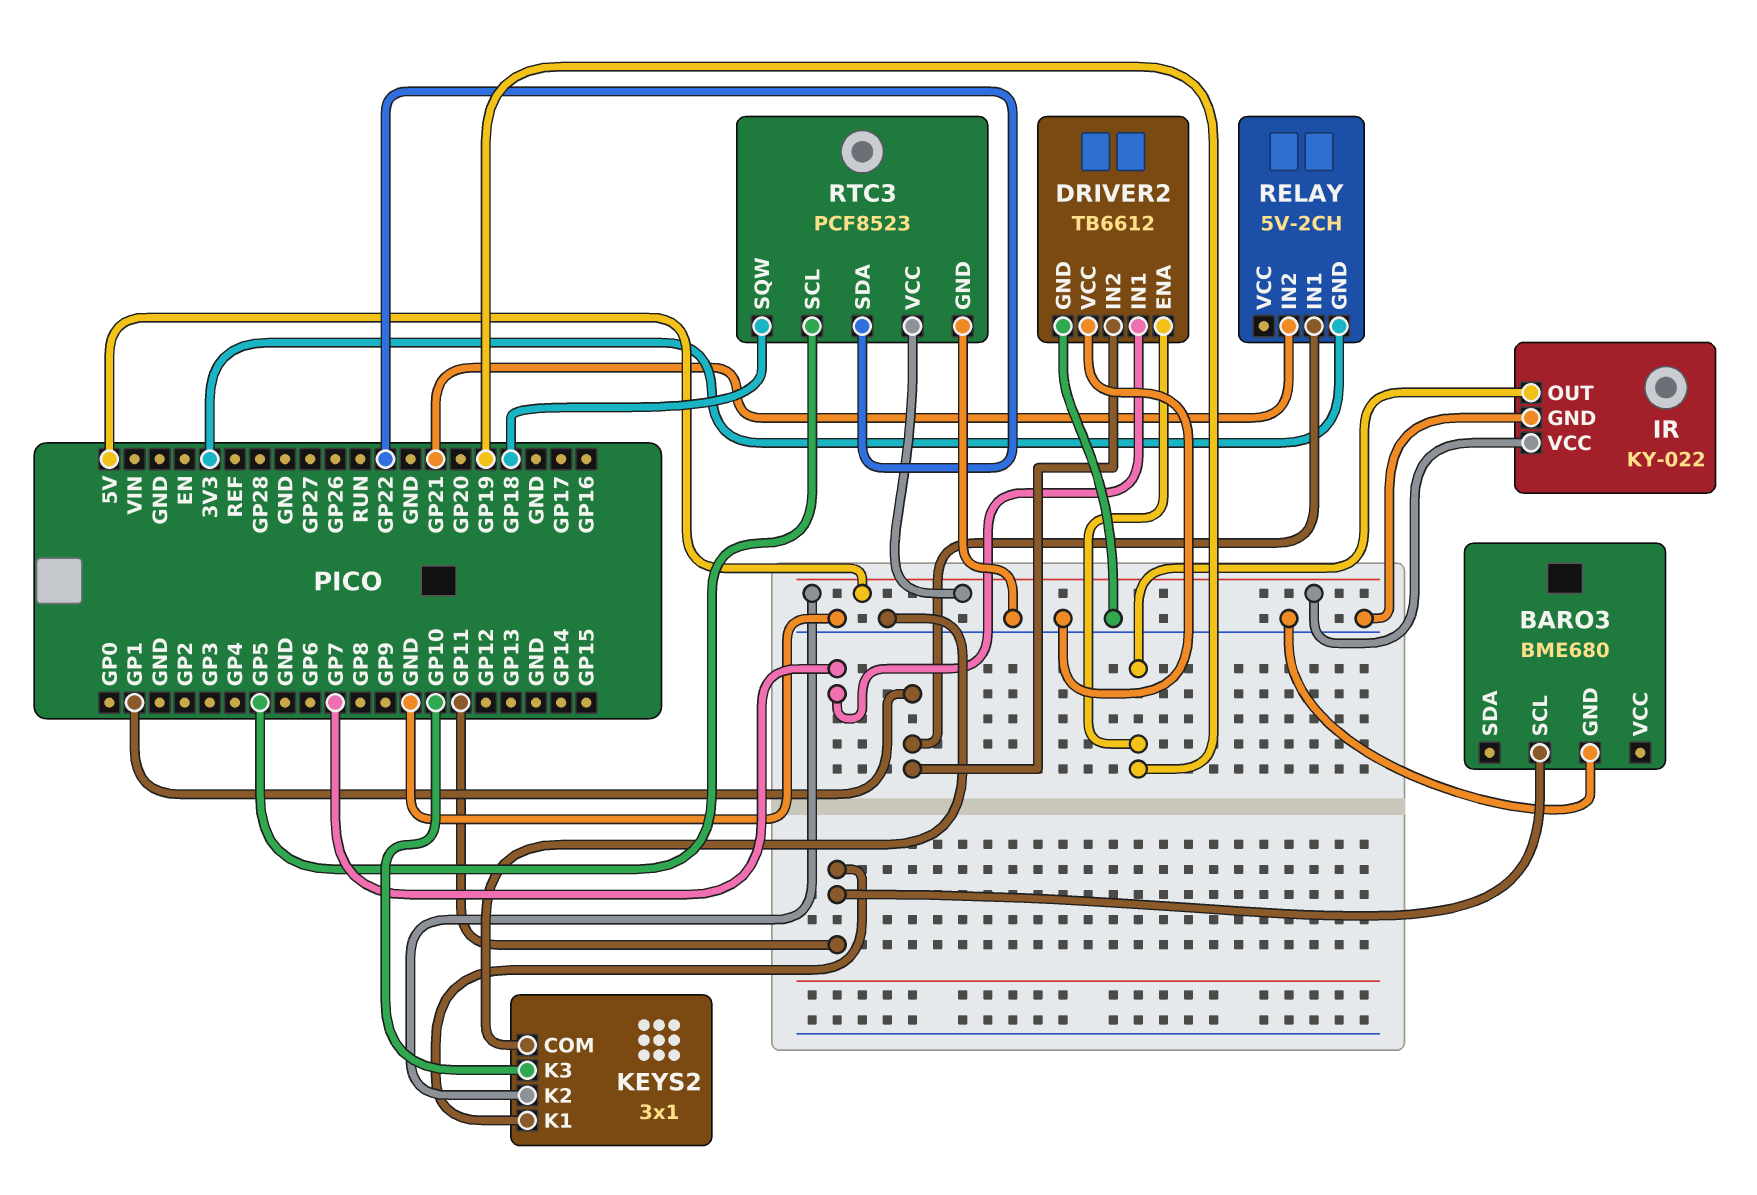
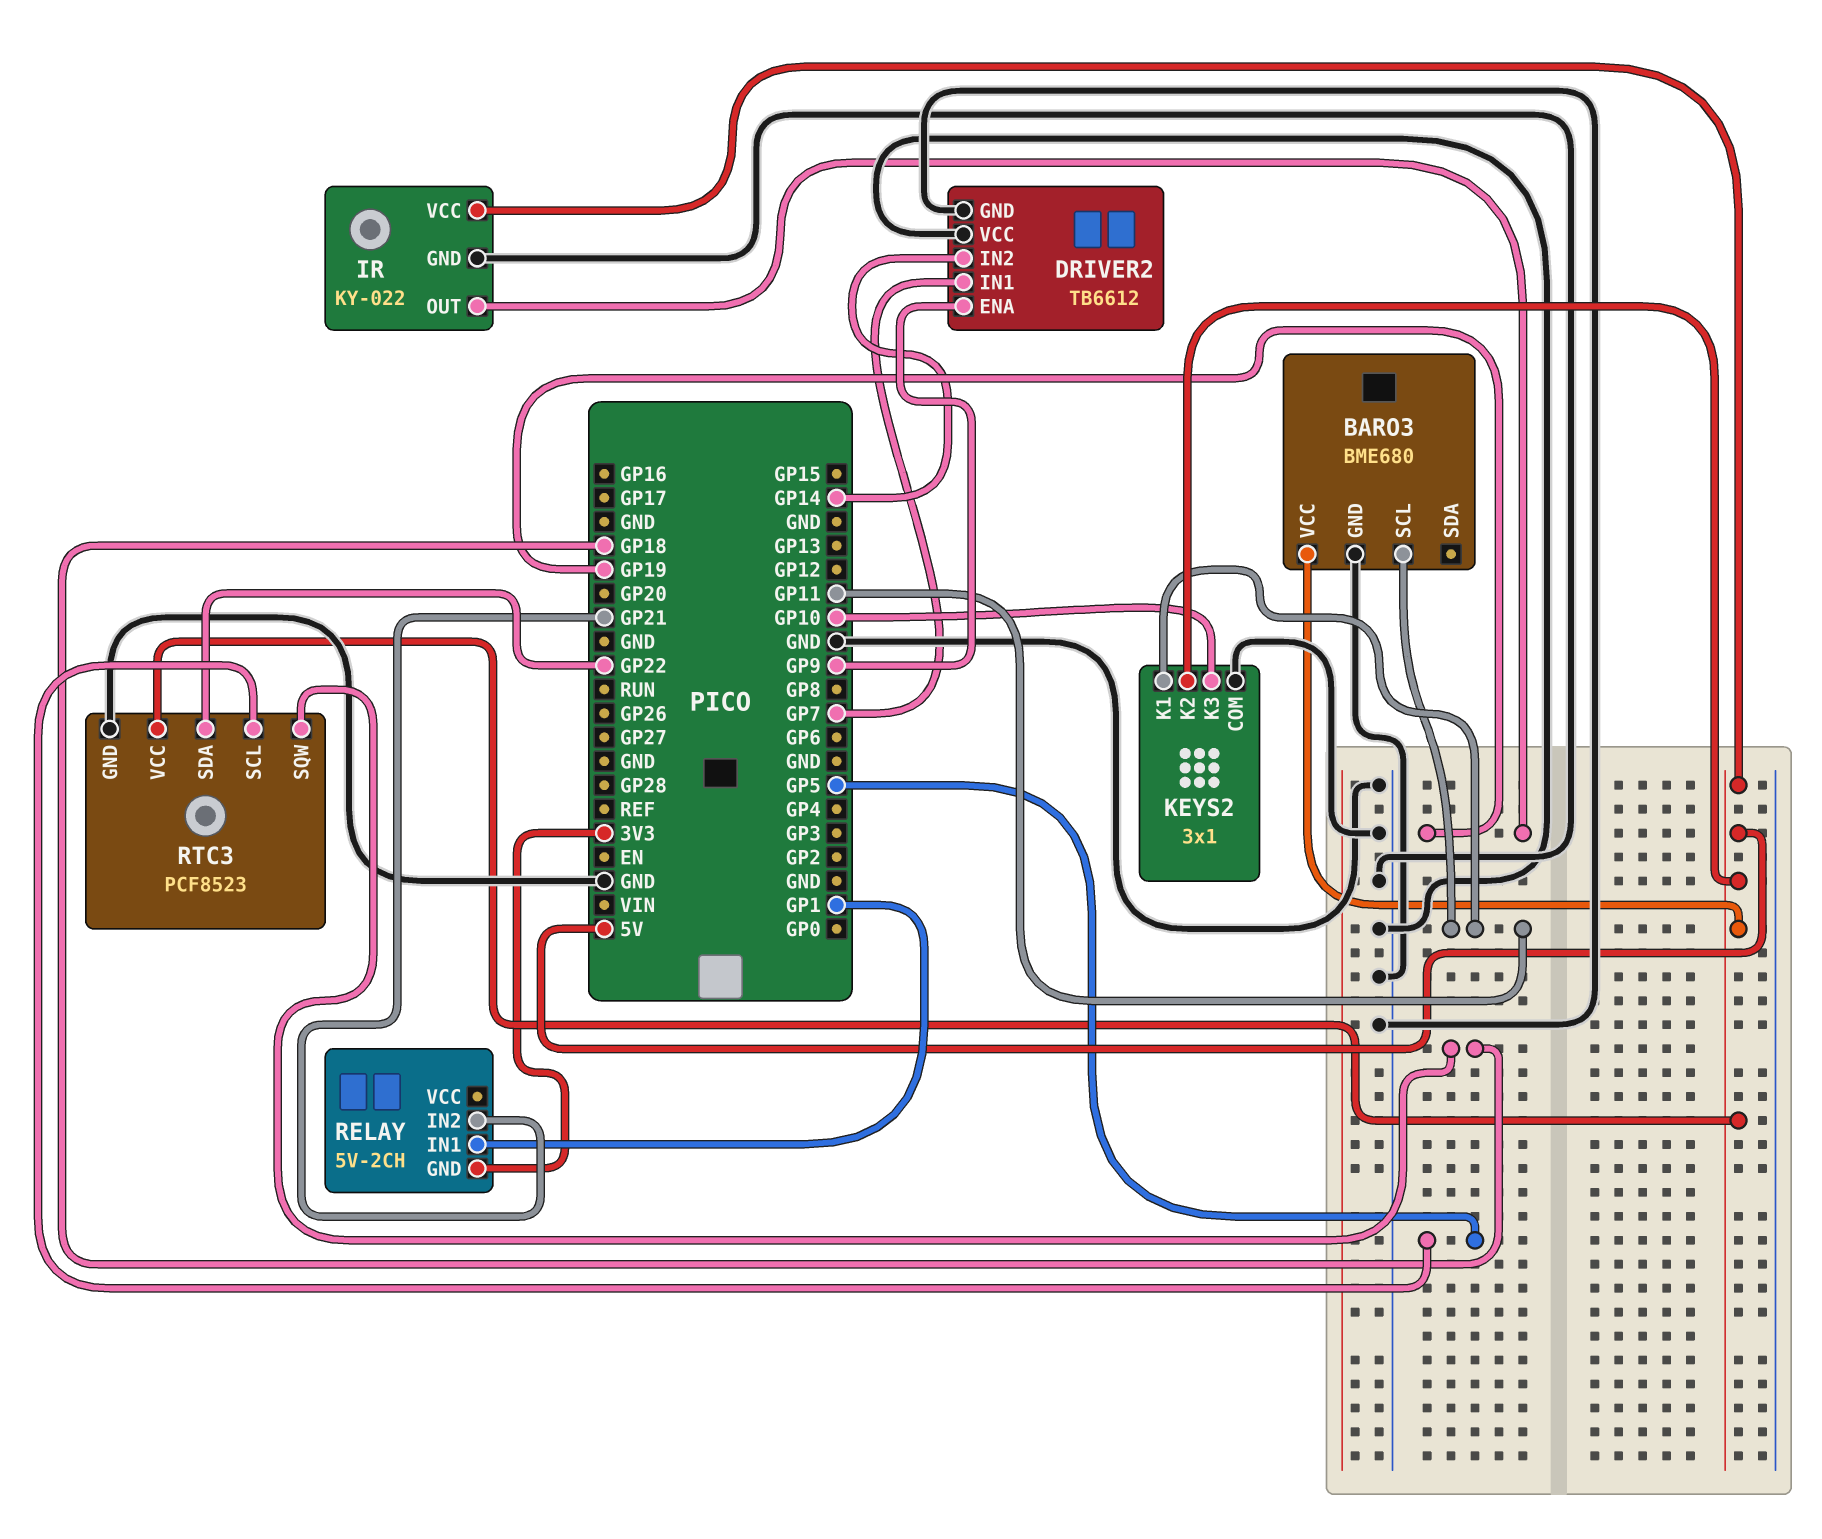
BARO3 pin VCC: none -> 5V
DRIVER2 pin ENA: GP19 -> GP9
DRIVER2 pin IN2: GP1 -> GP14

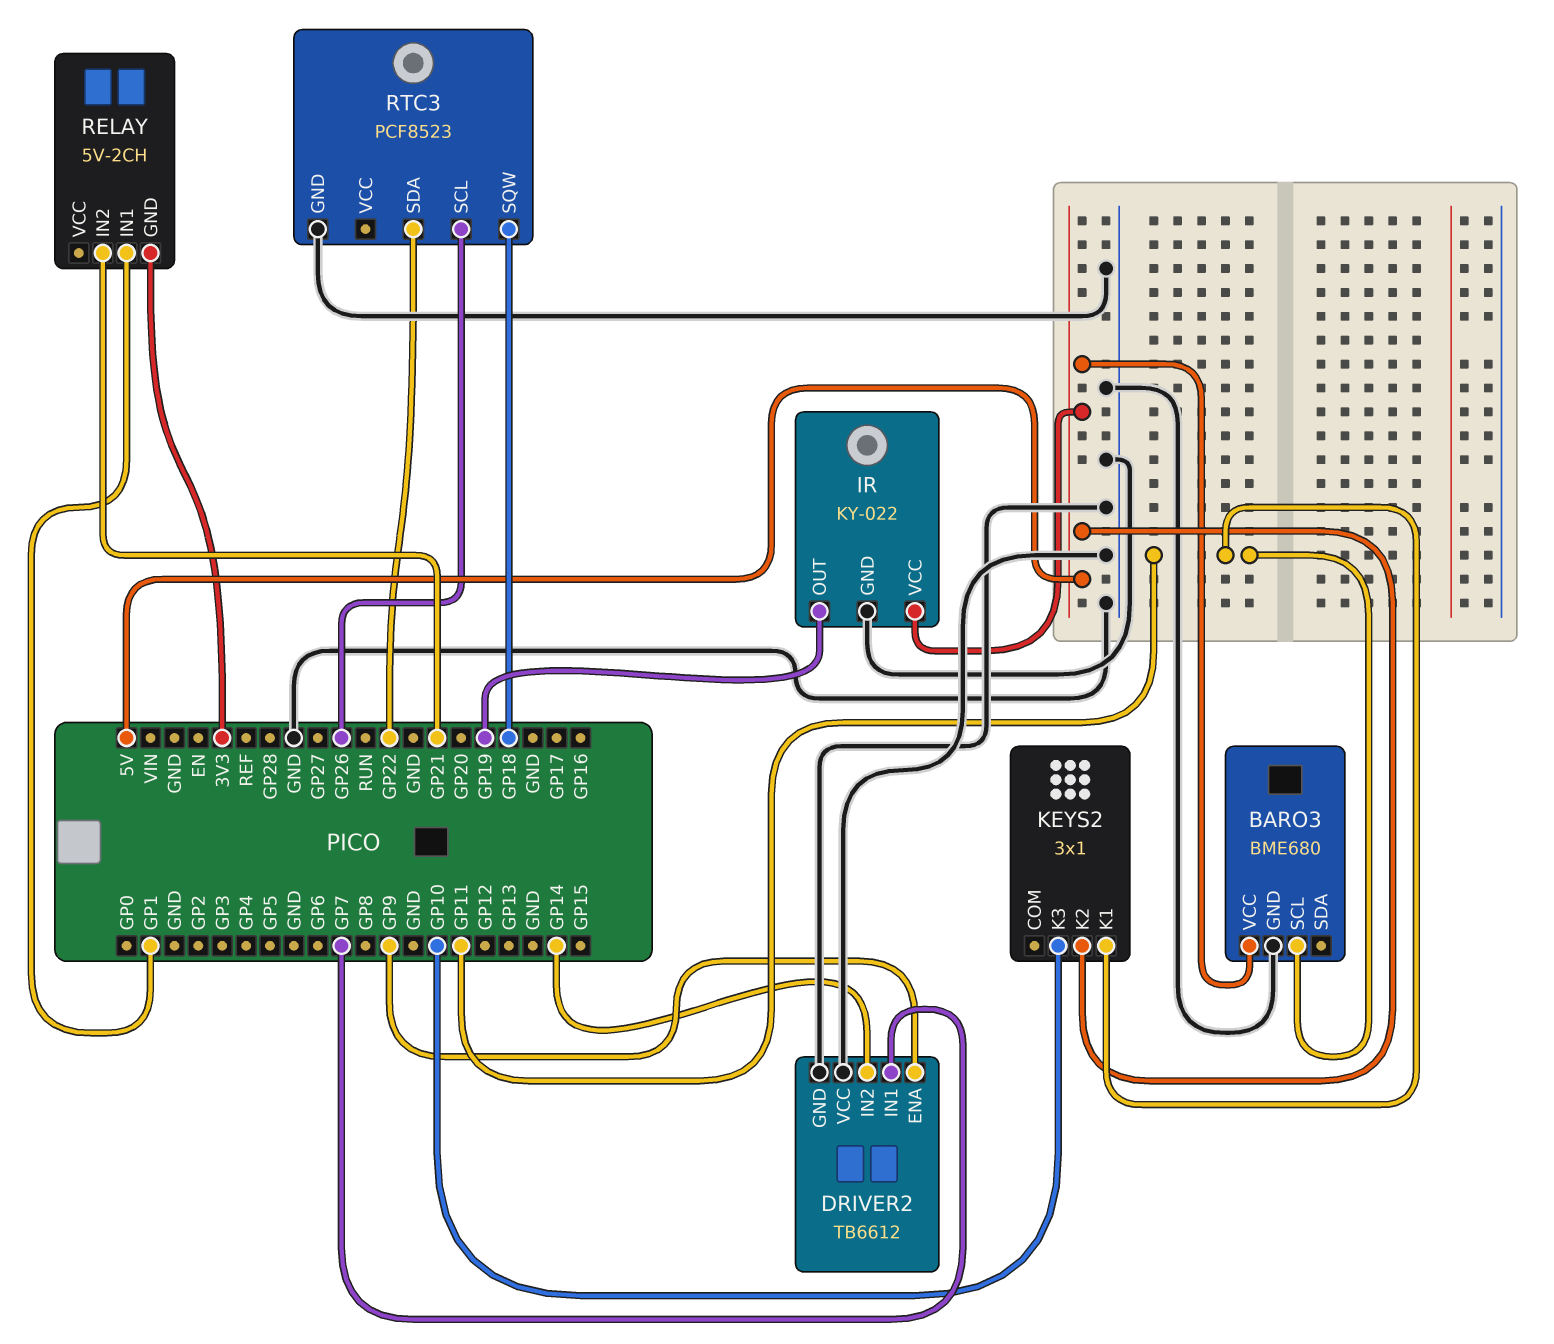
KEYS2 pin COM: GND -> none
RTC3 pin SCL: GP5 -> GP26
RTC3 pin VCC: 5V -> none

